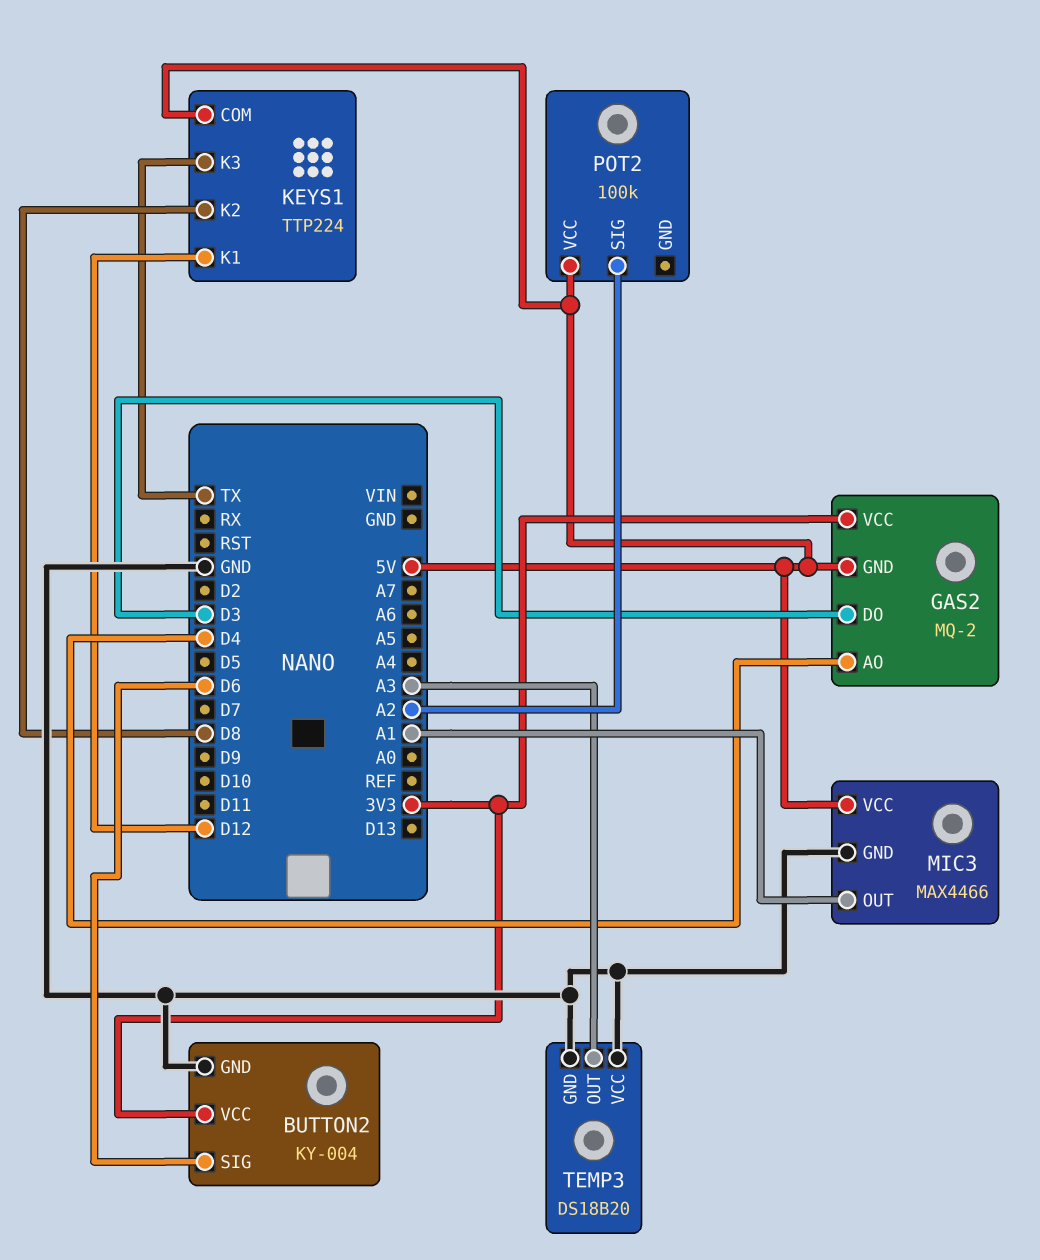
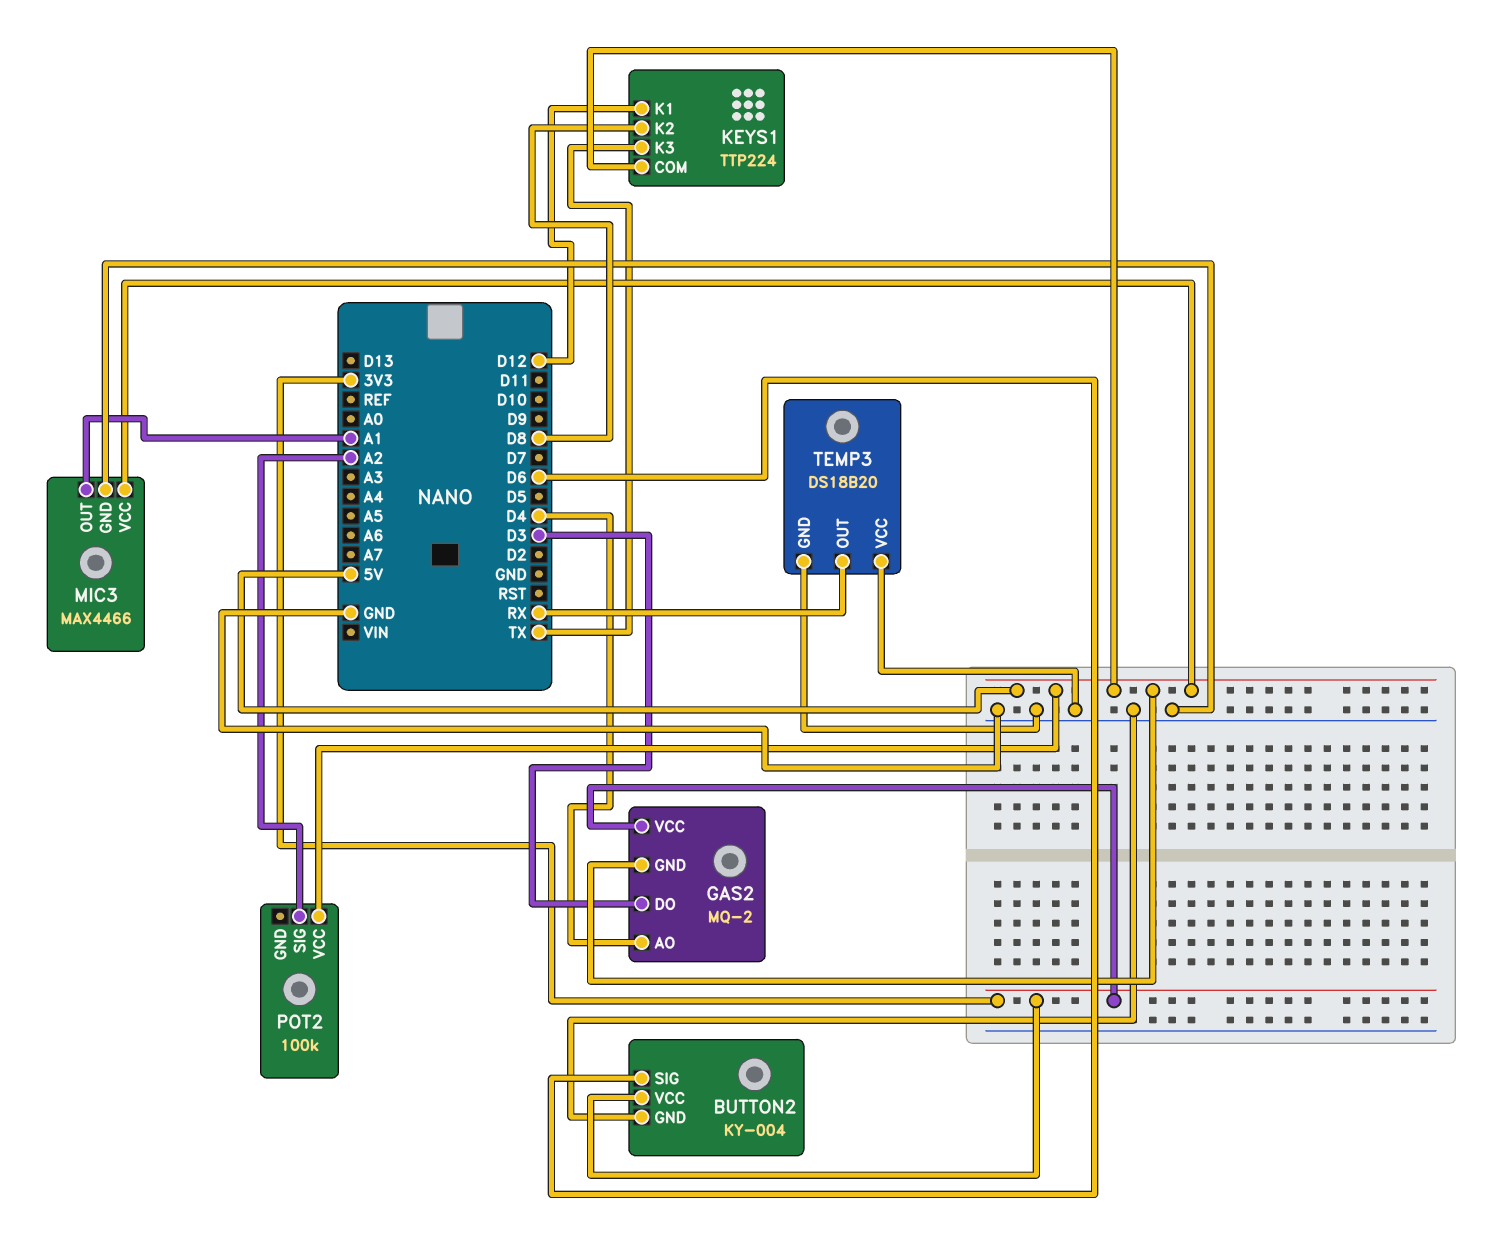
TEMP3 pin OUT: A3 -> RX

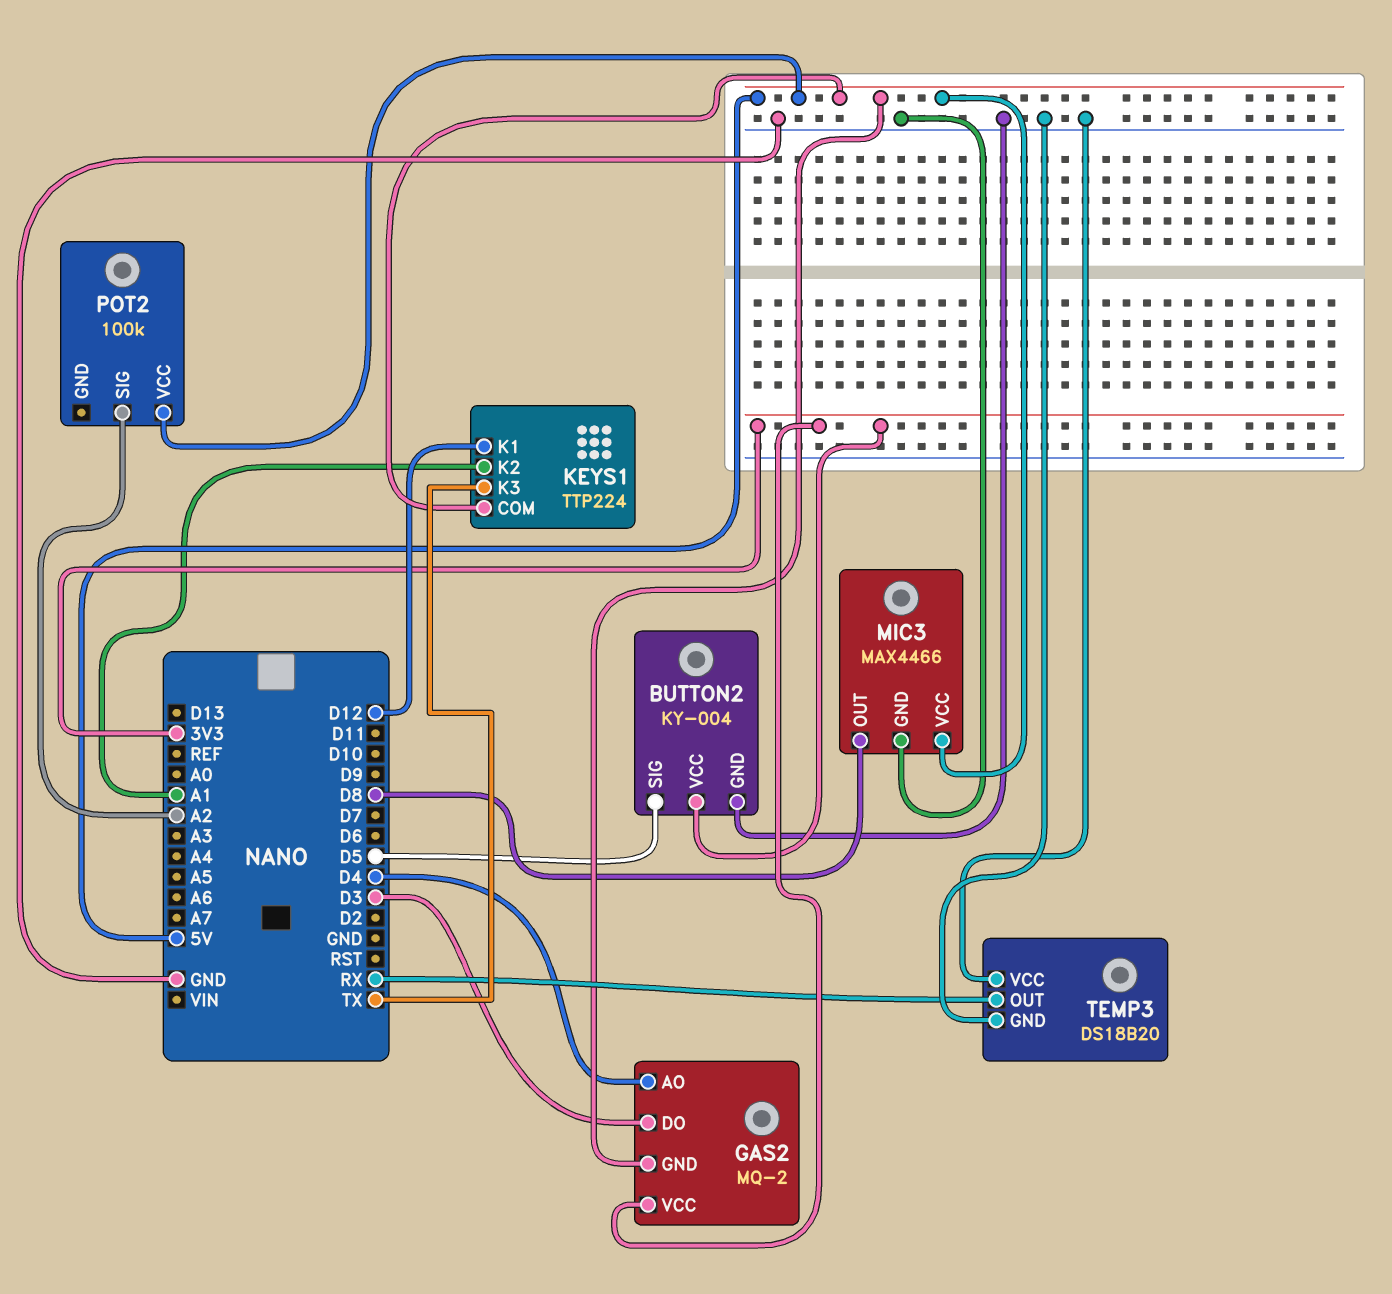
BUTTON2 pin SIG: D6 -> D5
KEYS1 pin K2: D8 -> A1
MIC3 pin OUT: A1 -> D8

